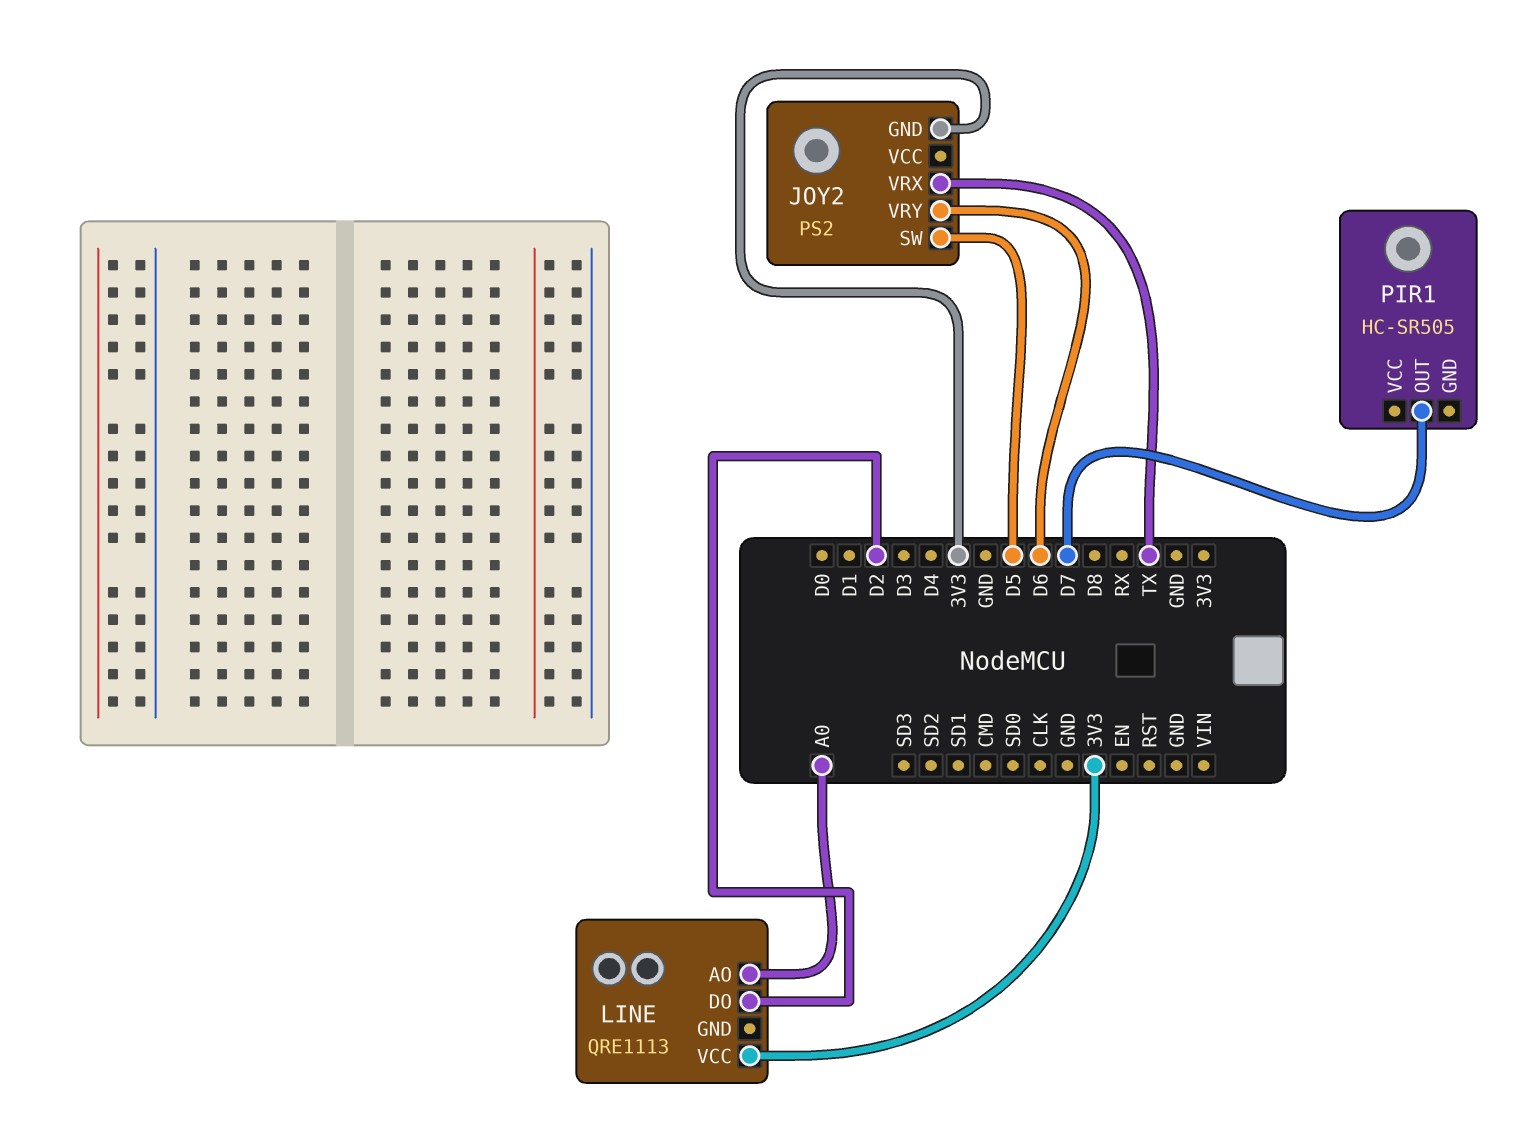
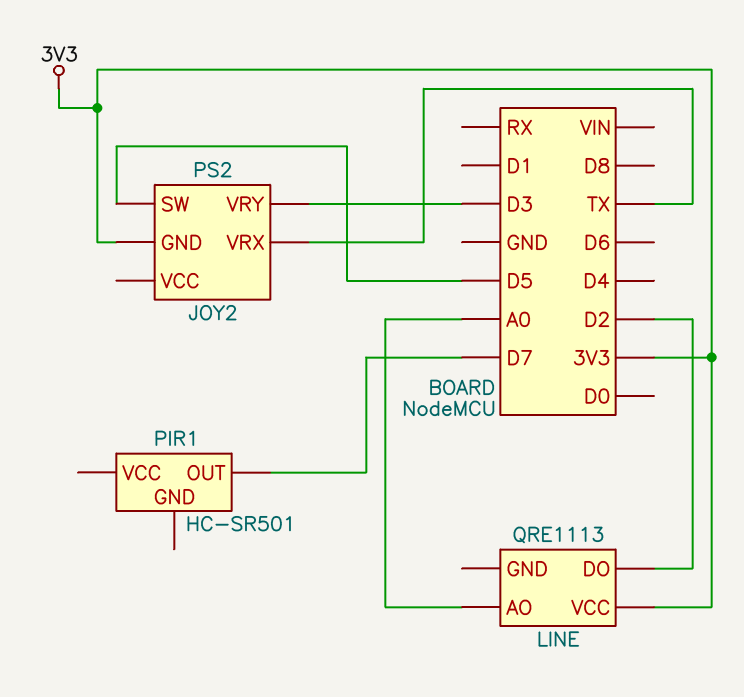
JOY2 pin VRY: D6 -> D3
PIR1: HC-SR505 -> HC-SR501

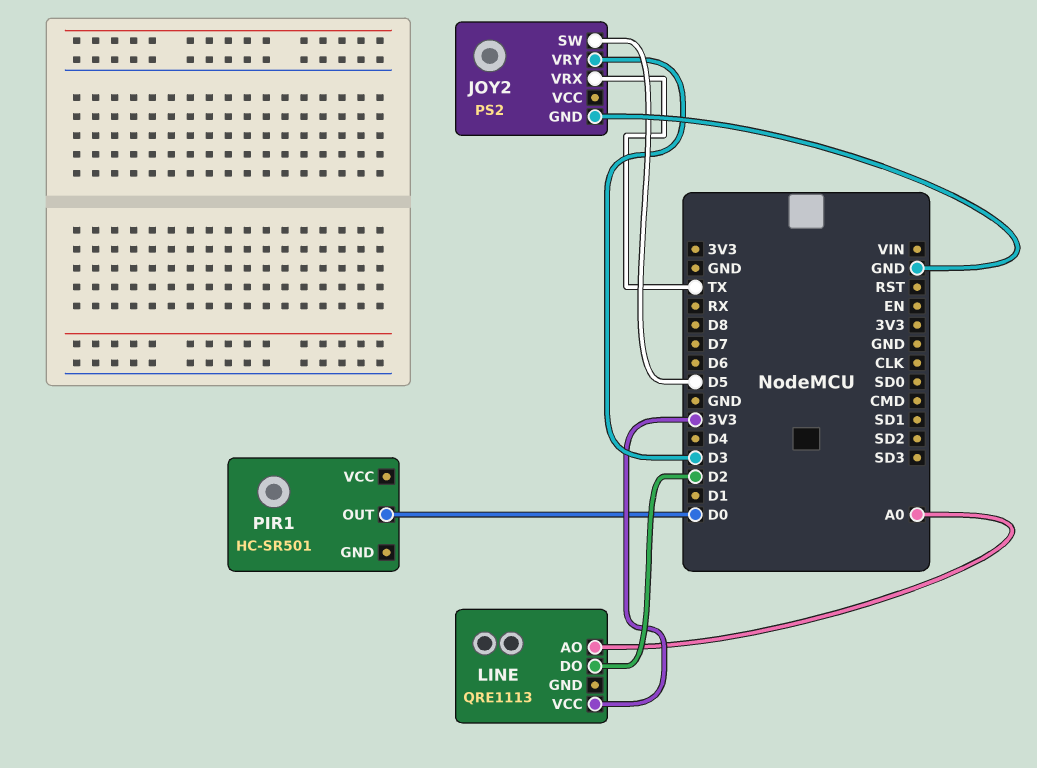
JOY2 pin GND: 3V3 -> GND
PIR1 pin OUT: D7 -> D0

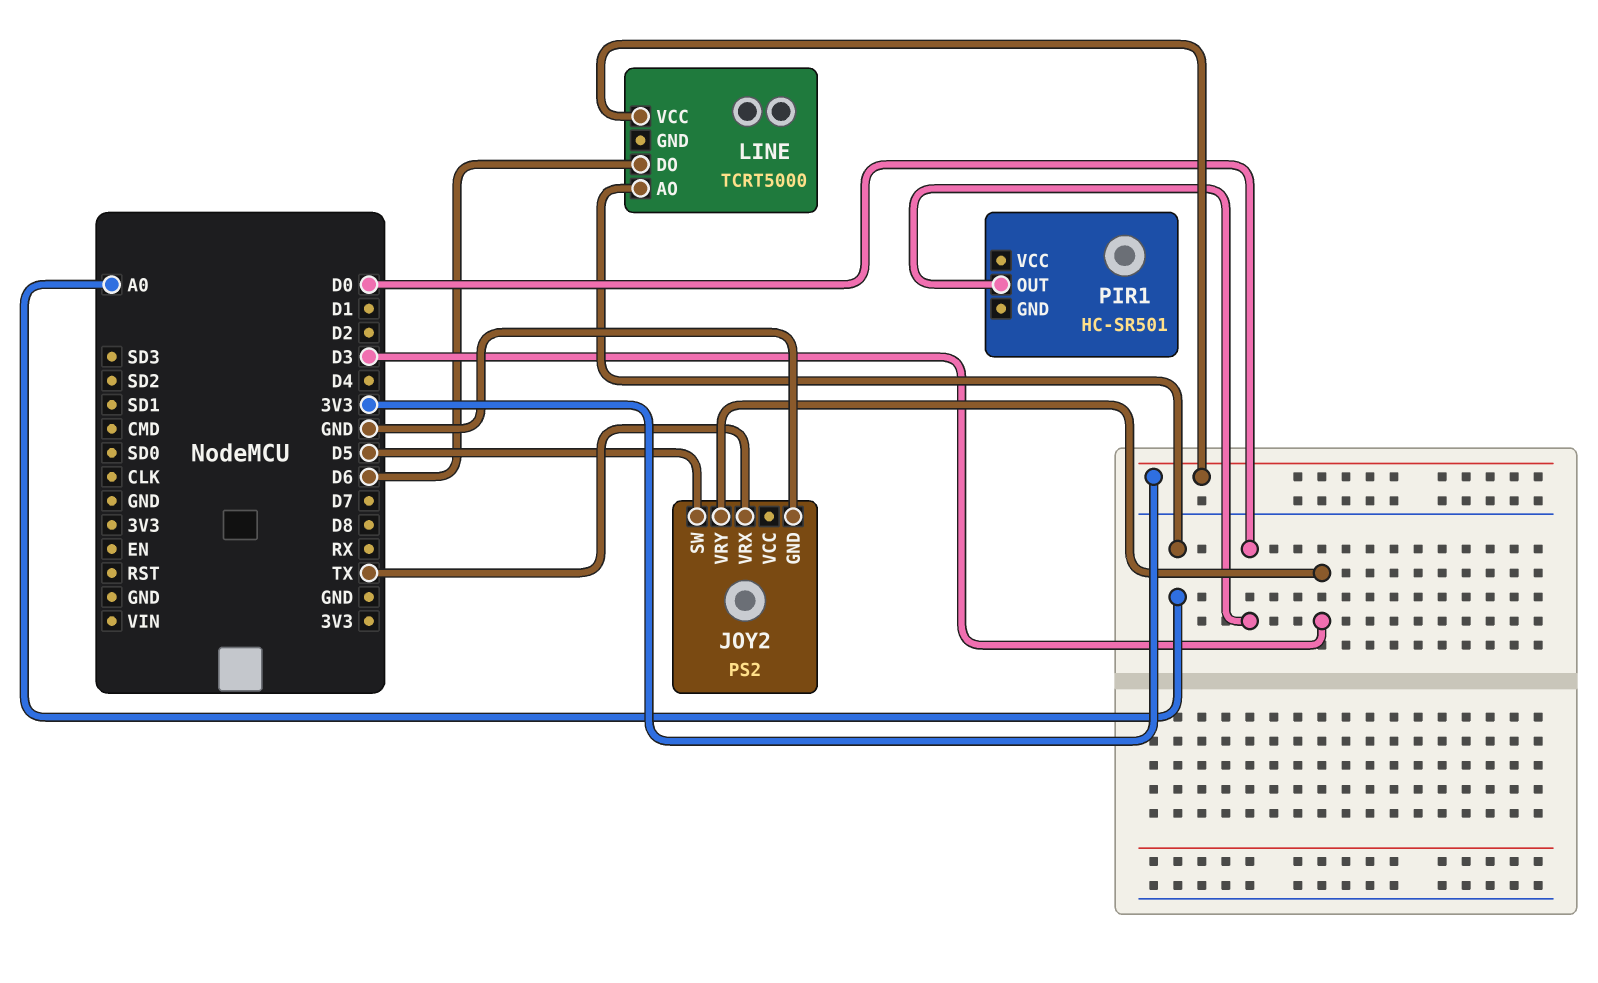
LINE: QRE1113 -> TCRT5000
LINE pin DO: D2 -> D6

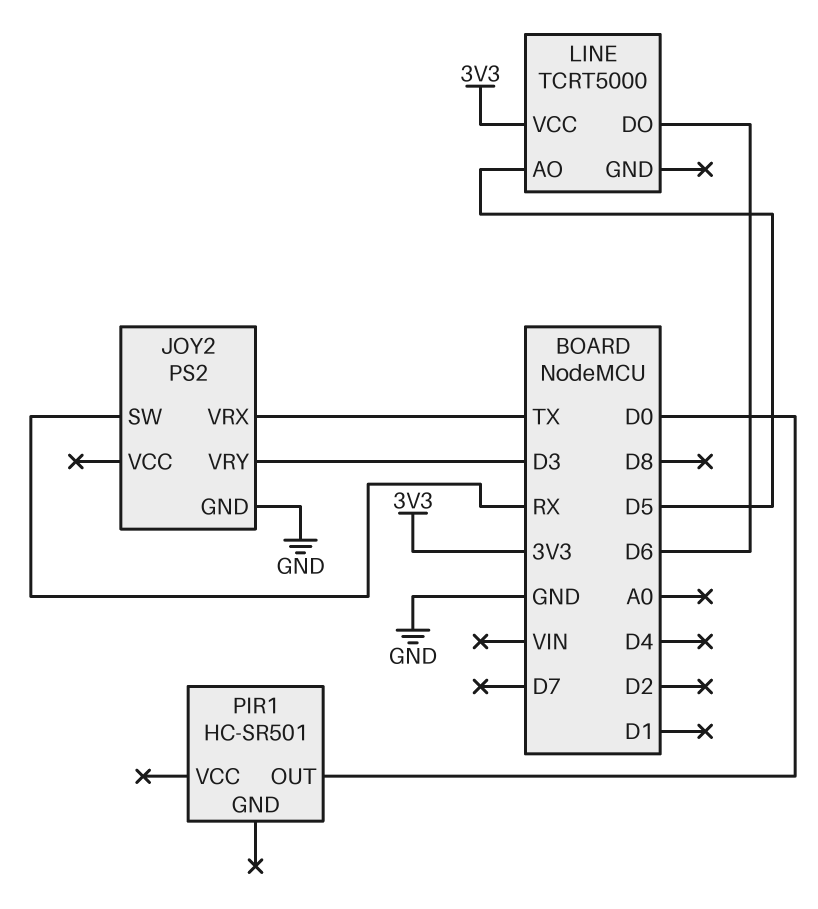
JOY2 pin SW: D5 -> RX
LINE pin AO: A0 -> D5

